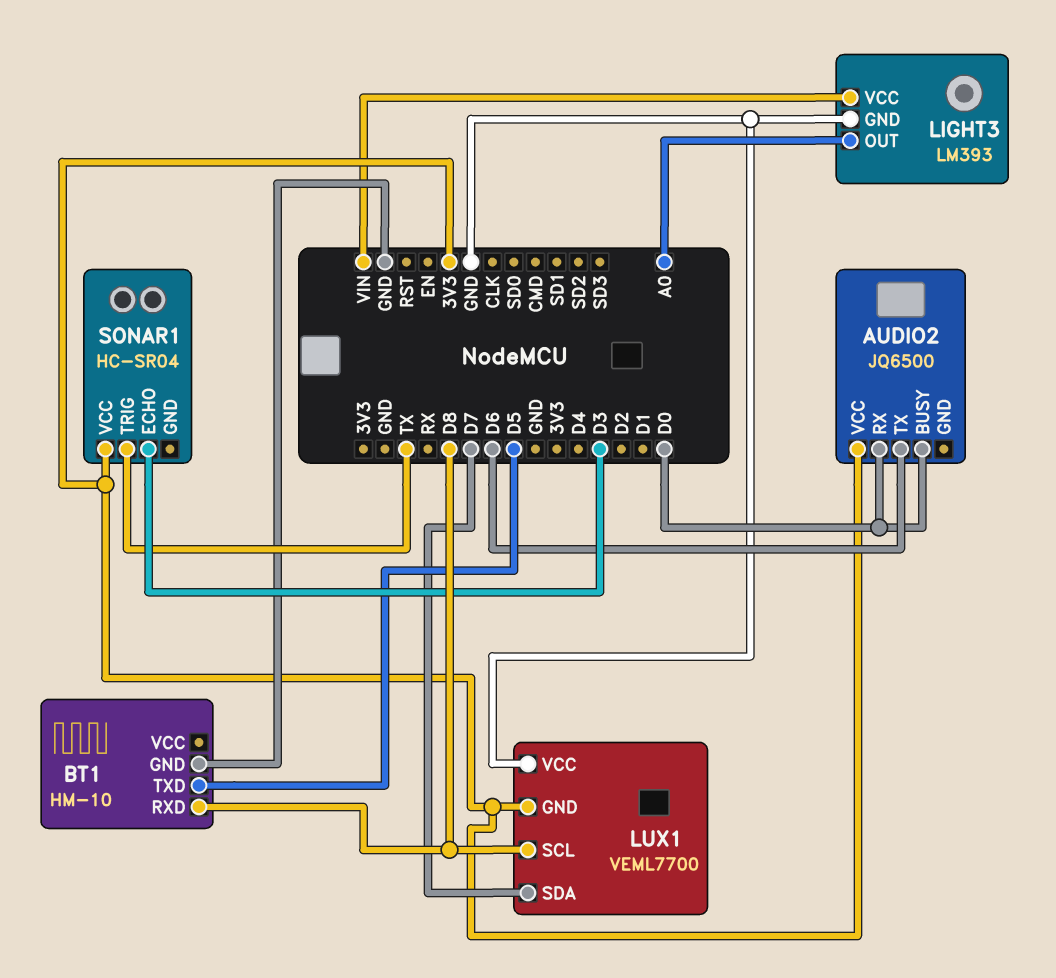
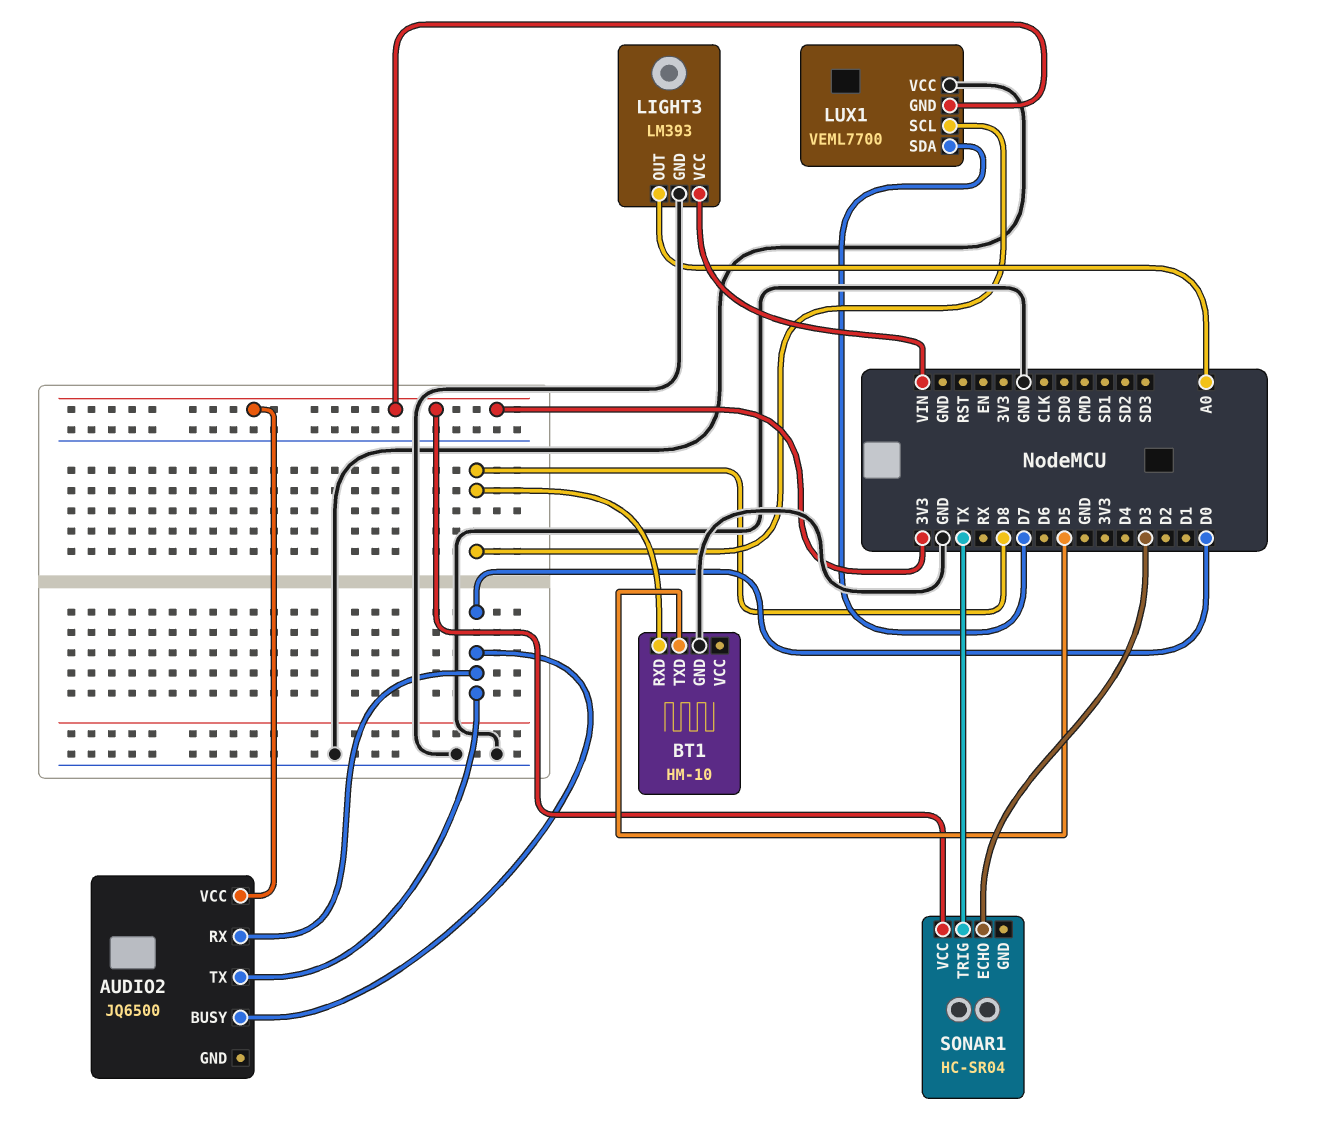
AUDIO2 pin TX: D6 -> D0

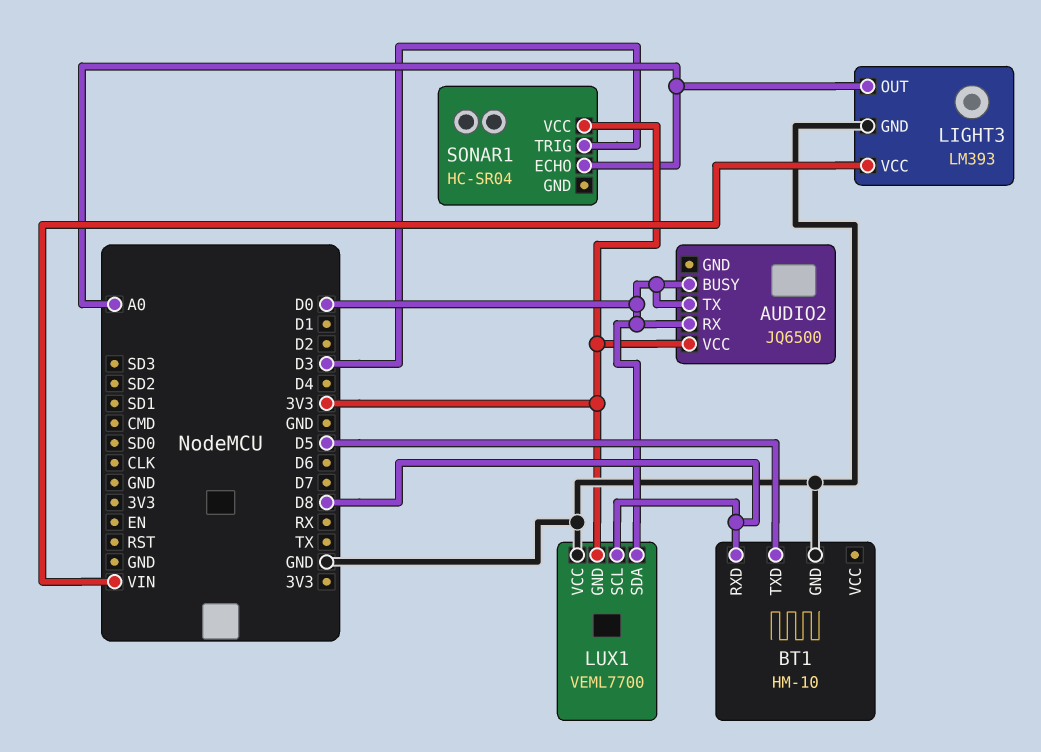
LUX1 pin SDA: D7 -> D0
SONAR1 pin ECHO: D3 -> A0
SONAR1 pin TRIG: TX -> D3

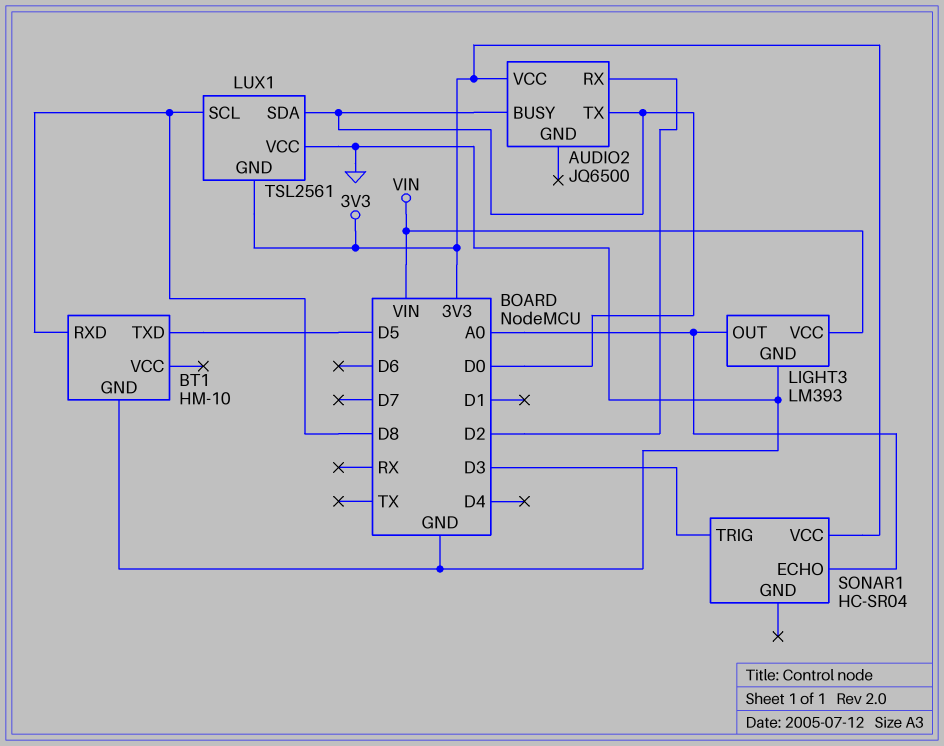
AUDIO2 pin RX: D0 -> D2
LUX1: VEML7700 -> TSL2561

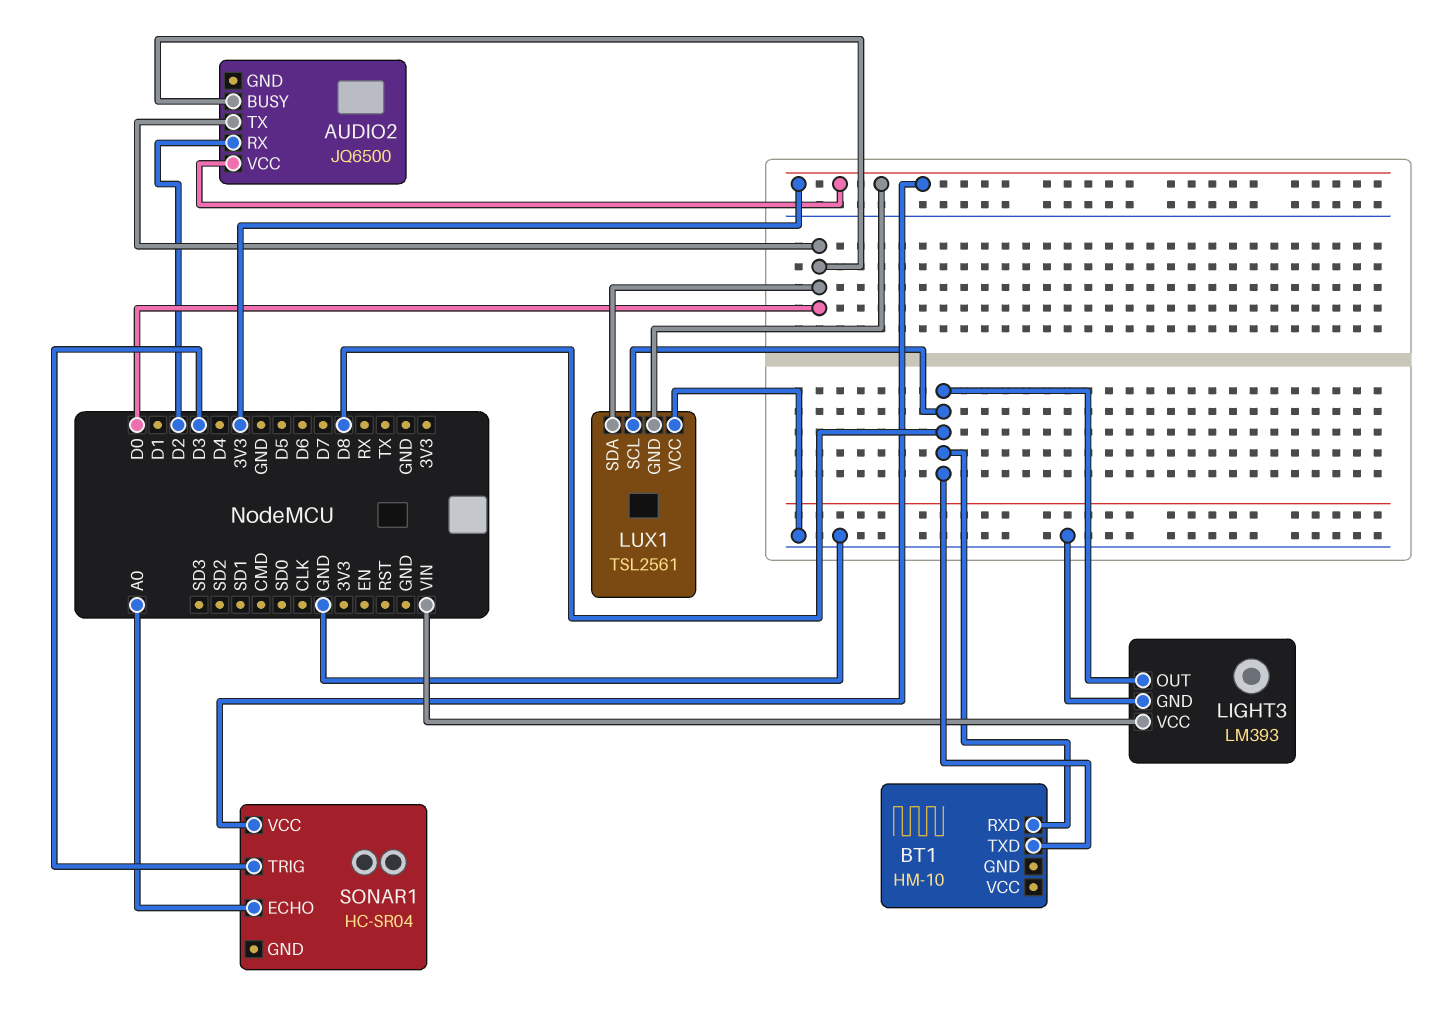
BT1 pin GND: GND -> none
BT1 pin TXD: D5 -> D8
LIGHT3 pin OUT: A0 -> D8

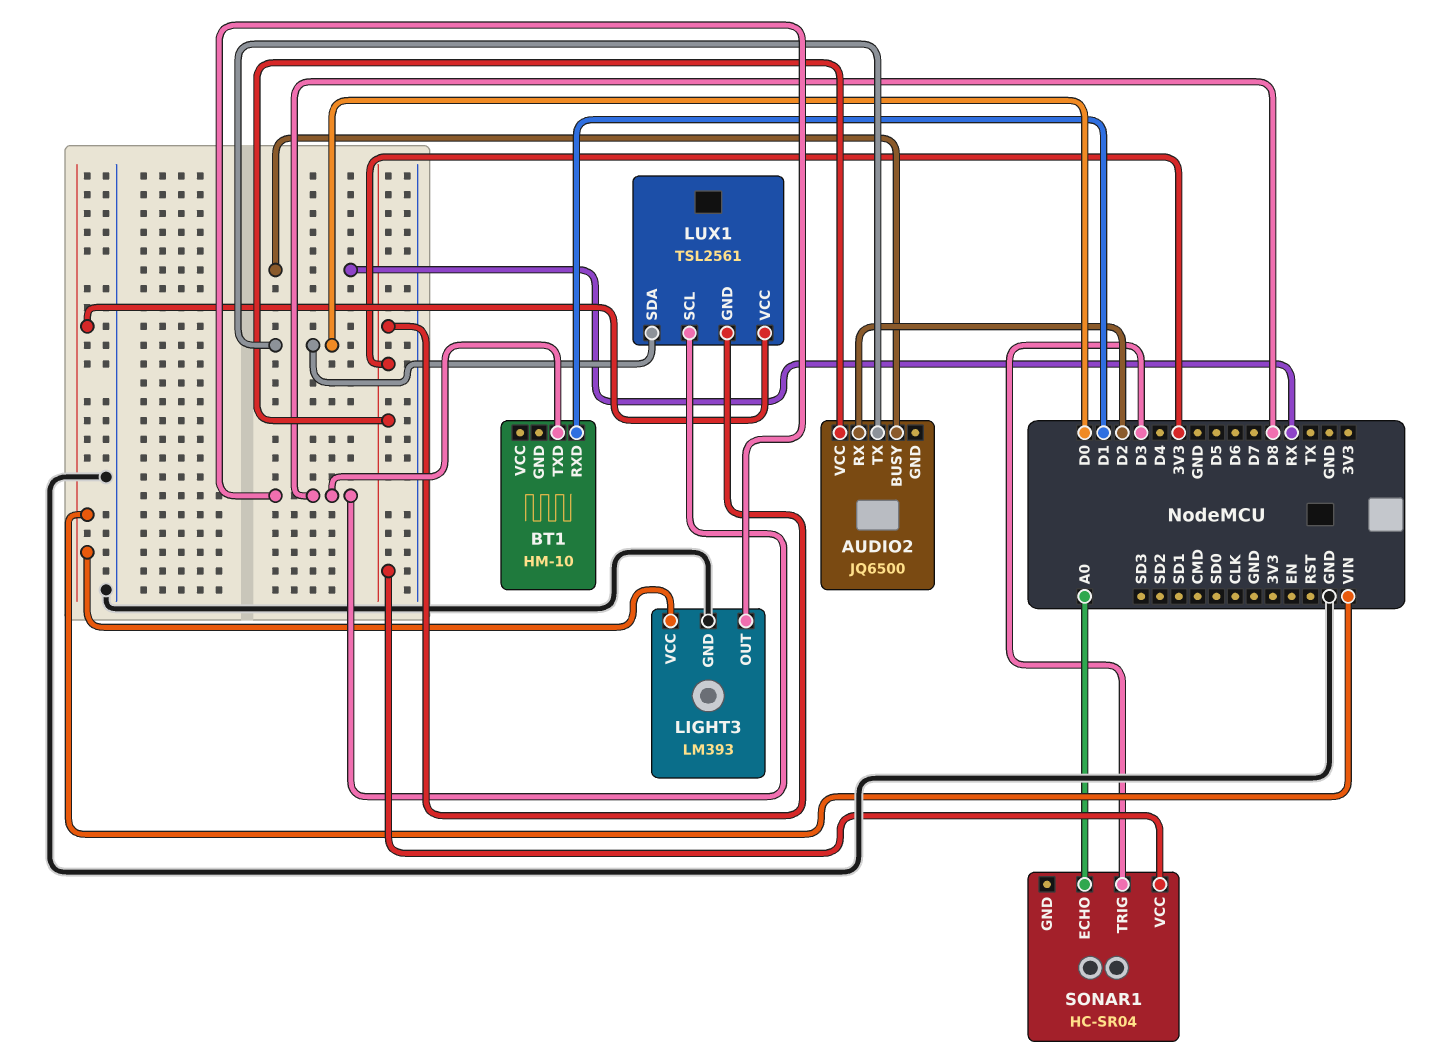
AUDIO2 pin BUSY: D0 -> RX
BT1 pin RXD: D8 -> D1
LUX1 pin VCC: GND -> VIN

